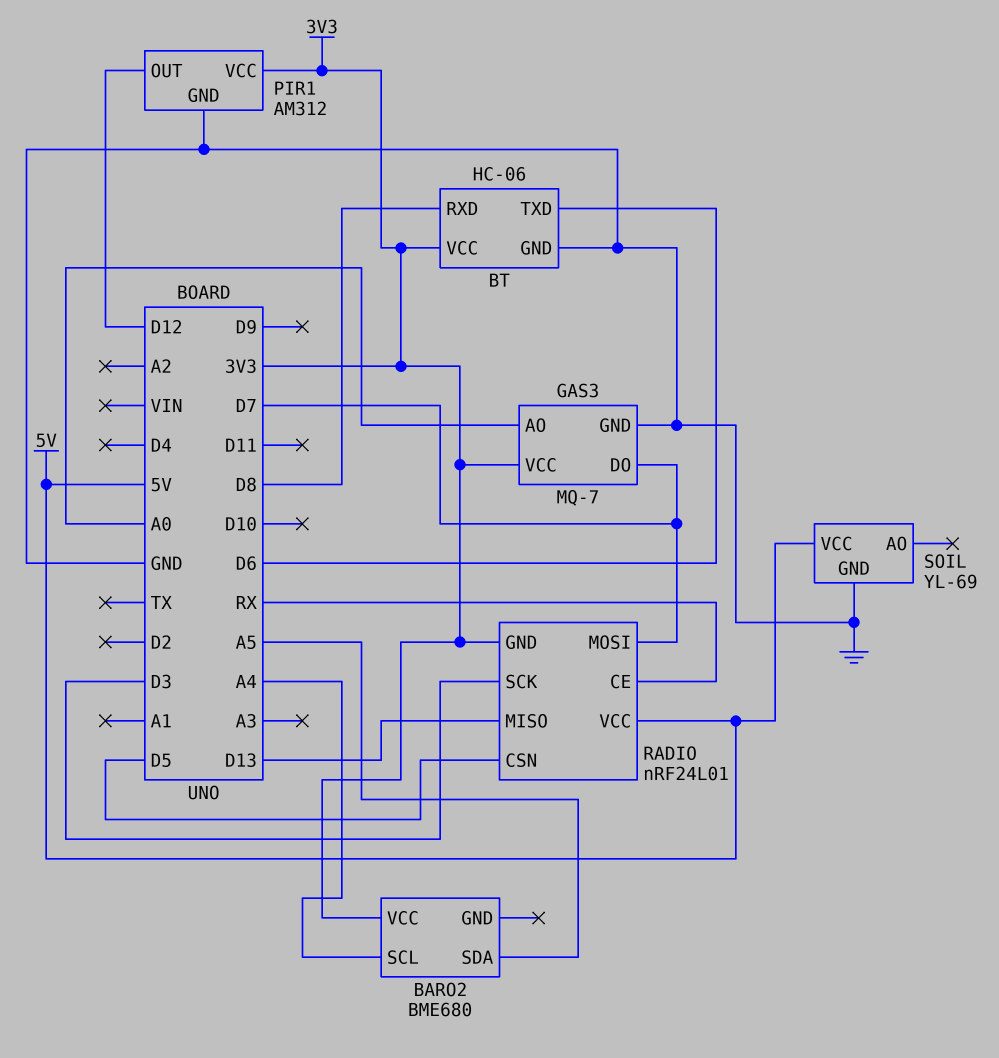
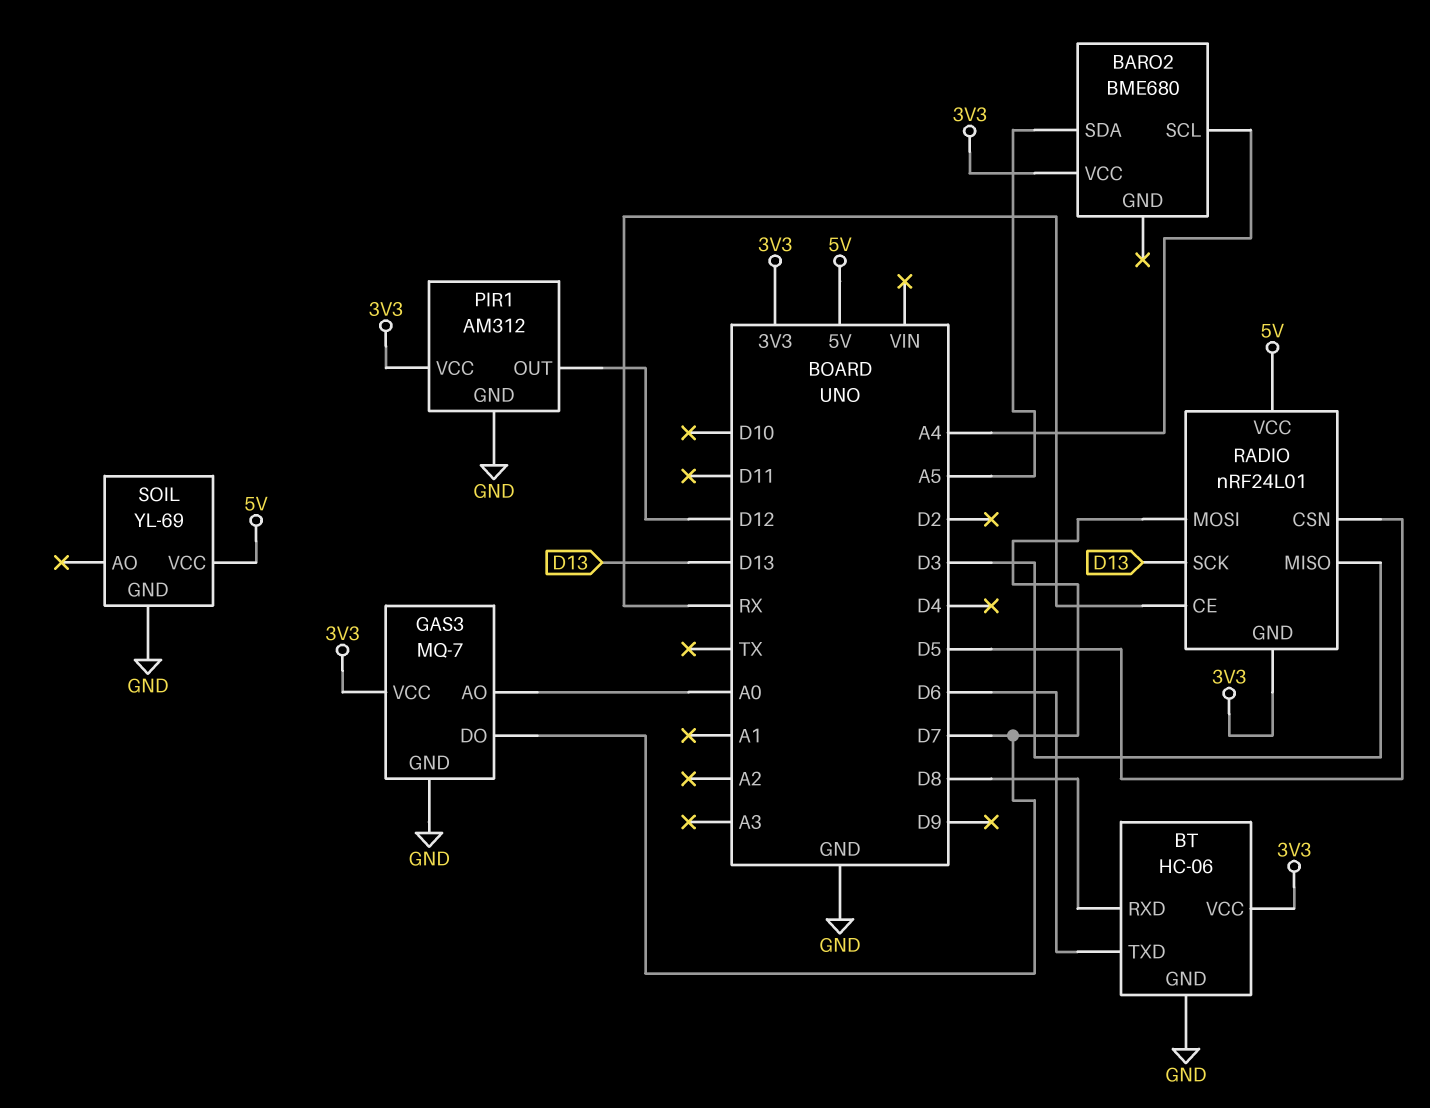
RADIO pin MISO: D13 -> D3
RADIO pin SCK: D3 -> D13

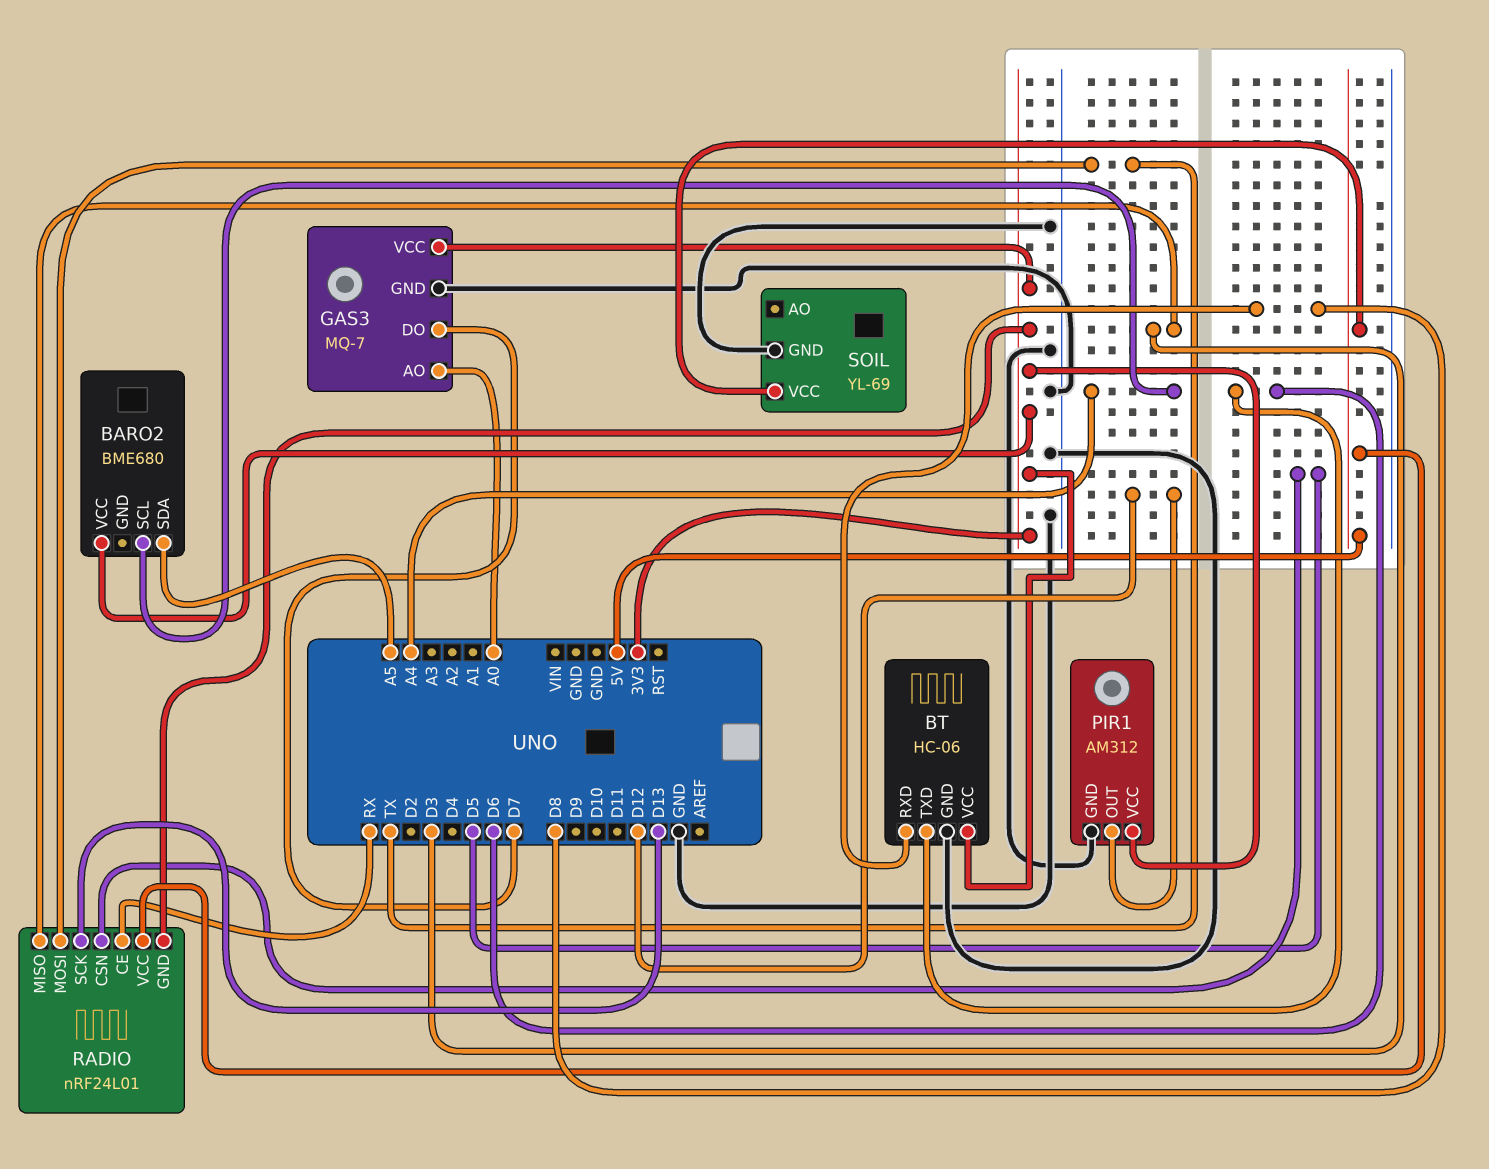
RADIO pin MOSI: D7 -> TX

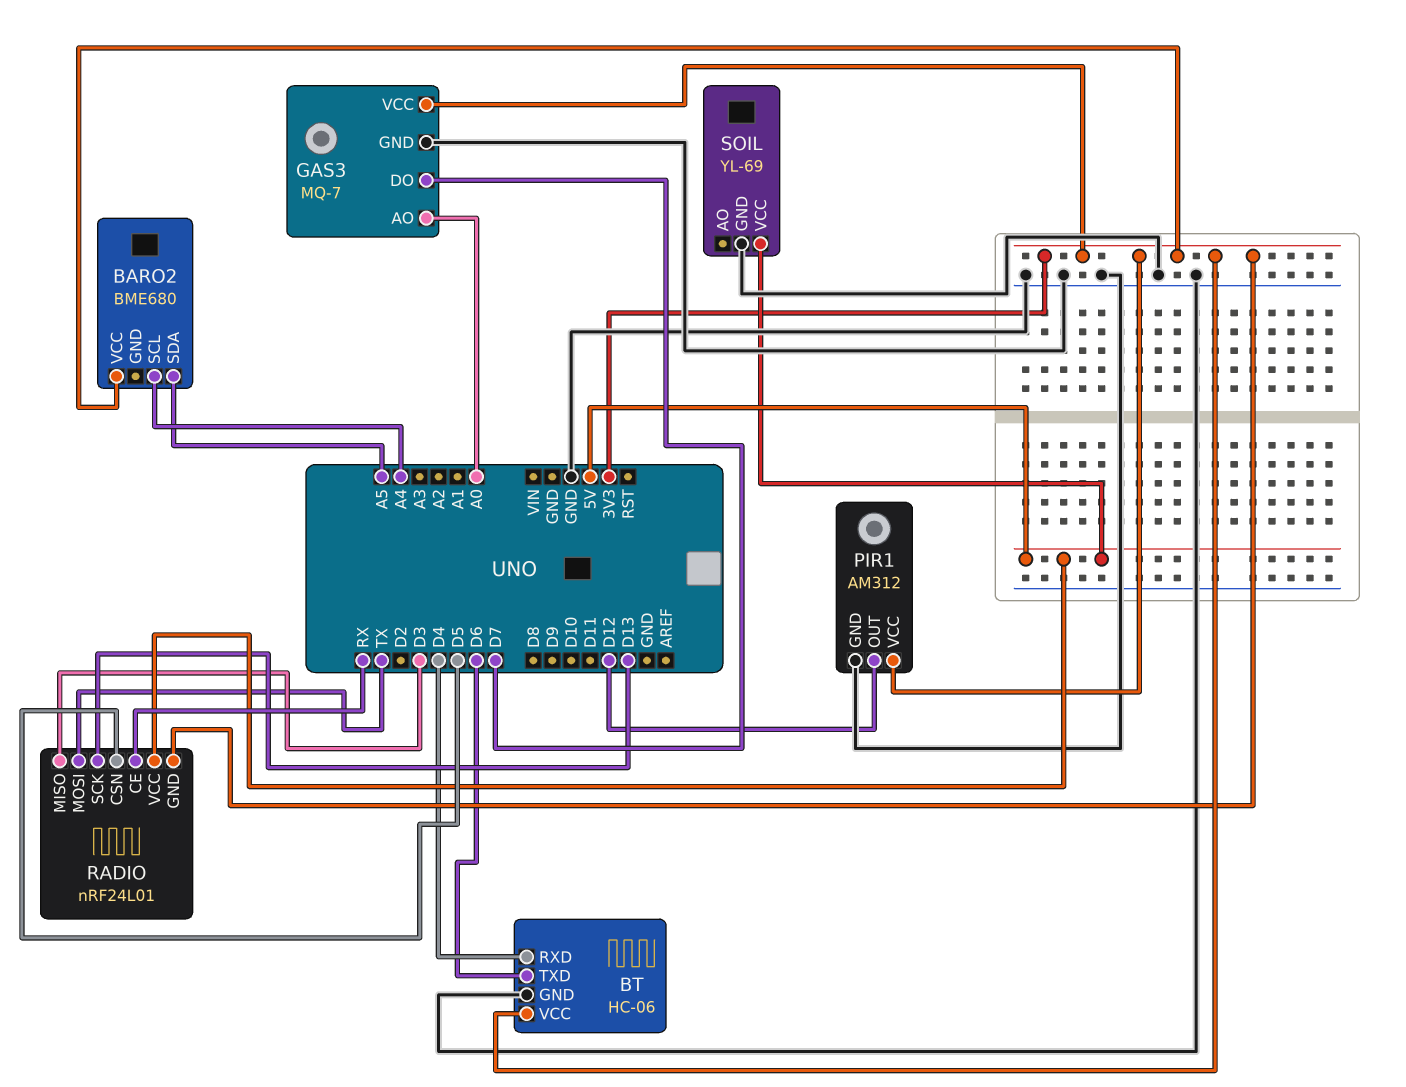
BT pin RXD: D8 -> D4

